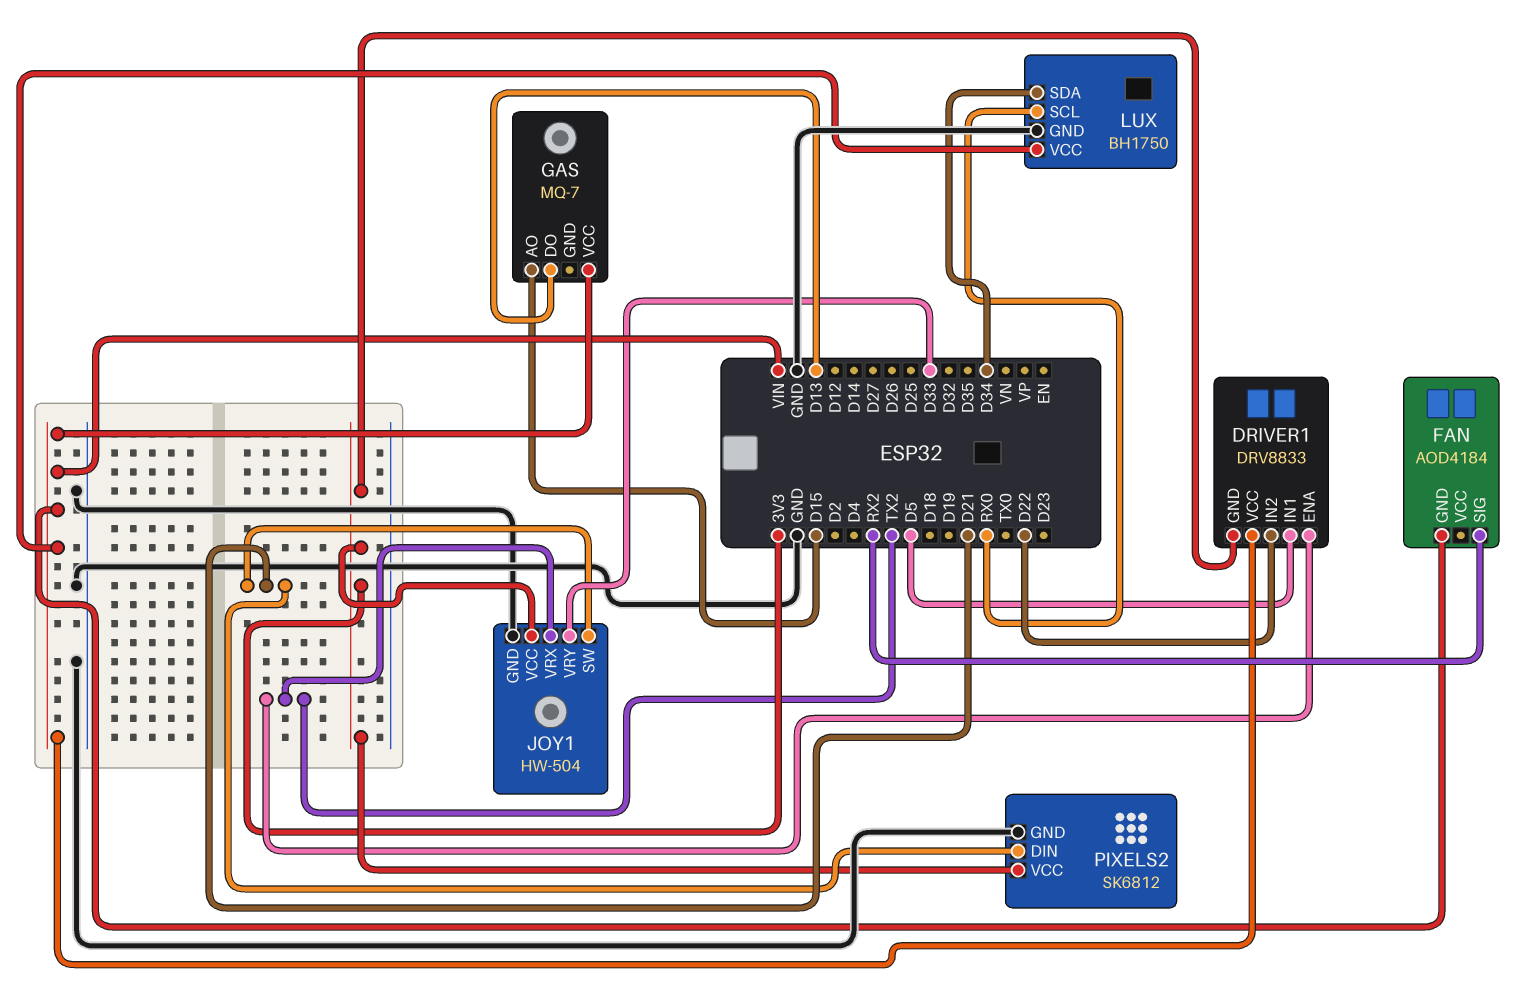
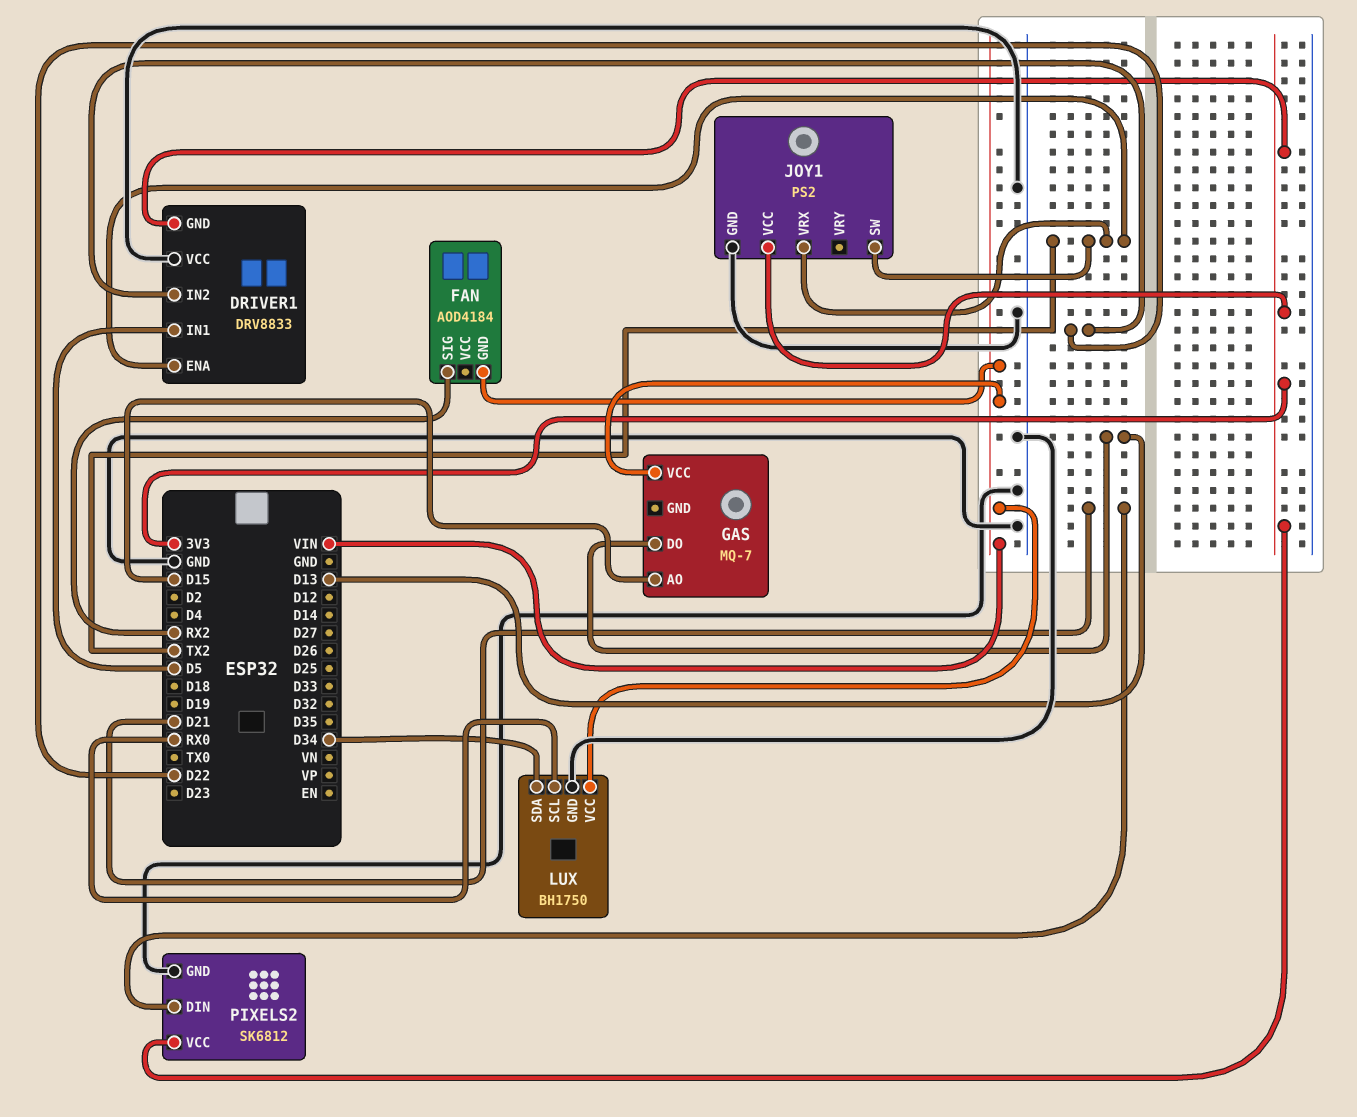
DRIVER1 pin VCC: VIN -> GND
JOY1: HW-504 -> PS2
JOY1 pin SW: D21 -> TX2
JOY1 pin VRY: D33 -> none

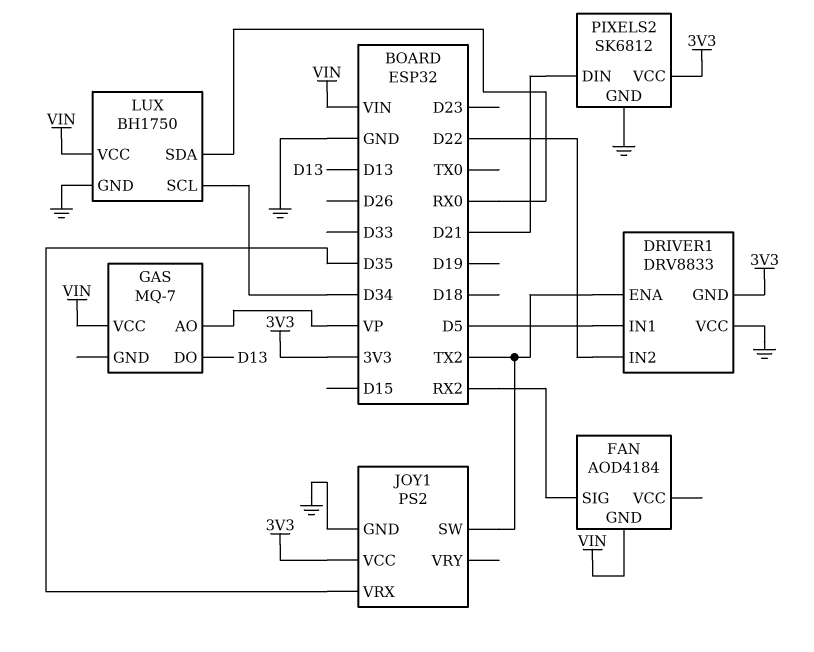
GAS pin AO: D15 -> VP
JOY1 pin VRX: TX2 -> D35
LUX pin SCL: RX0 -> D34
LUX pin SDA: D34 -> RX0

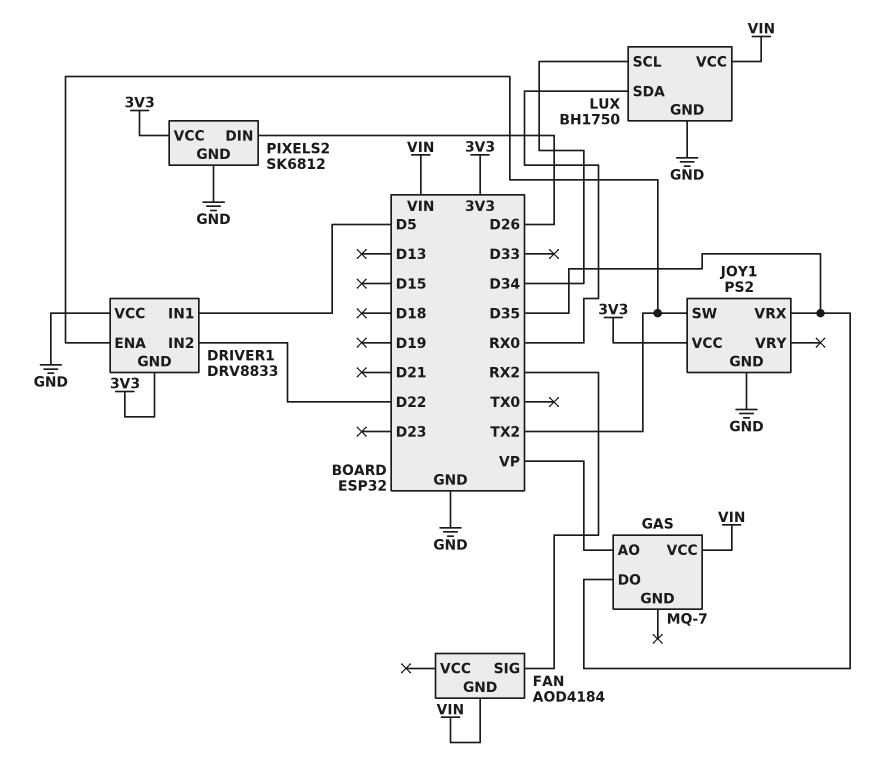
GAS pin DO: D13 -> D35
PIXELS2 pin DIN: D21 -> D26

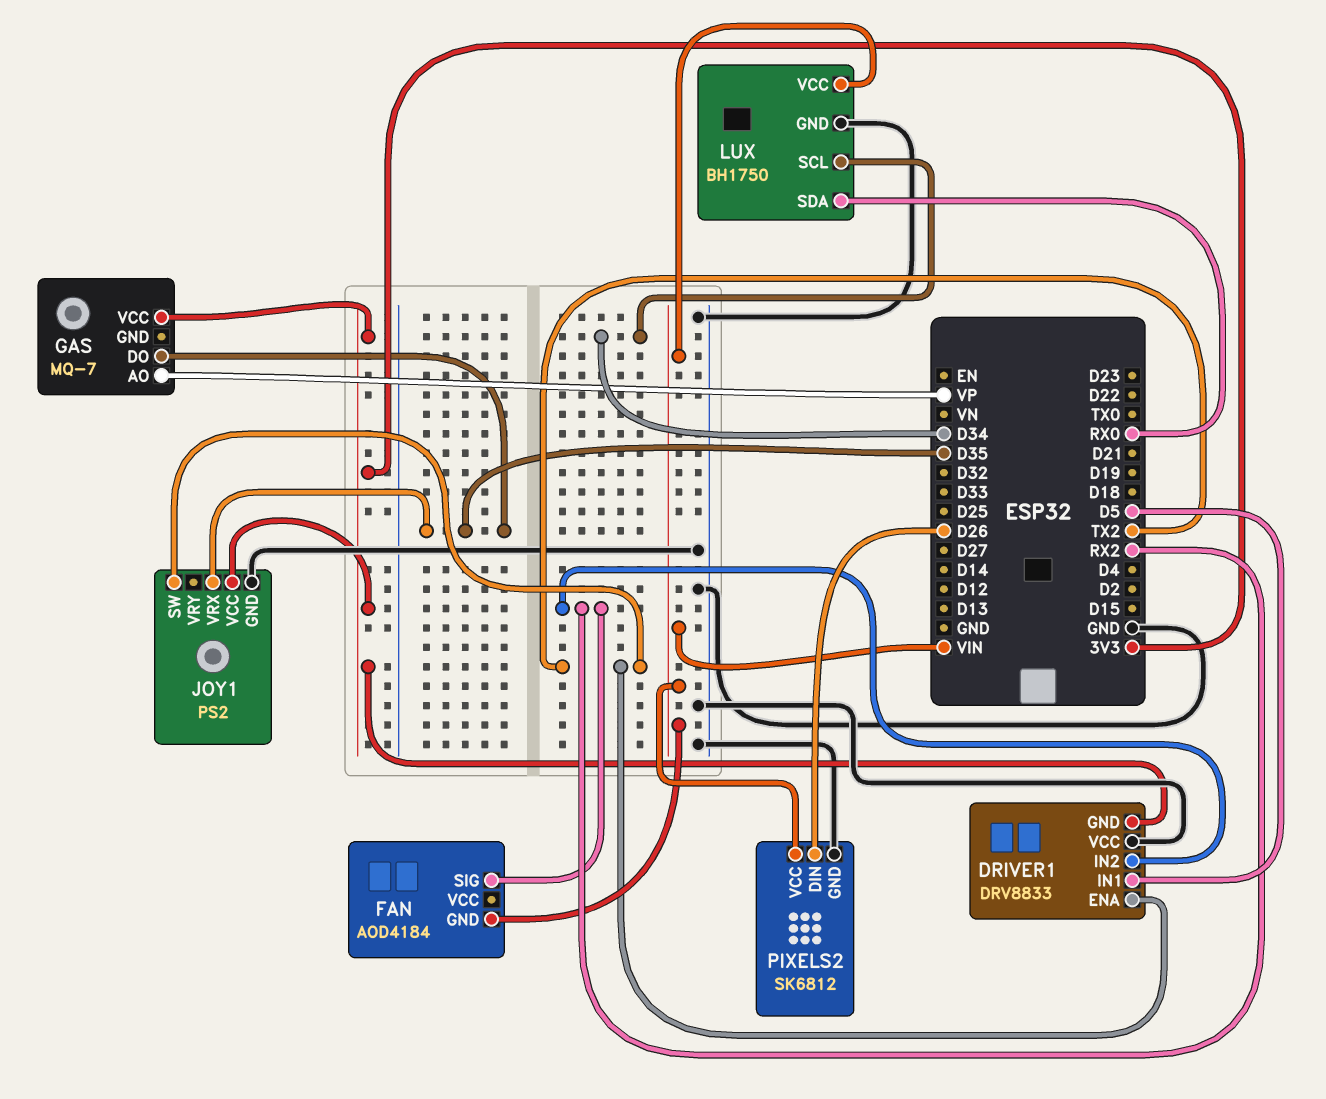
DRIVER1 pin IN2: D22 -> RX2
GAS pin VCC: VIN -> 3V3
PIXELS2 pin VCC: 3V3 -> VIN

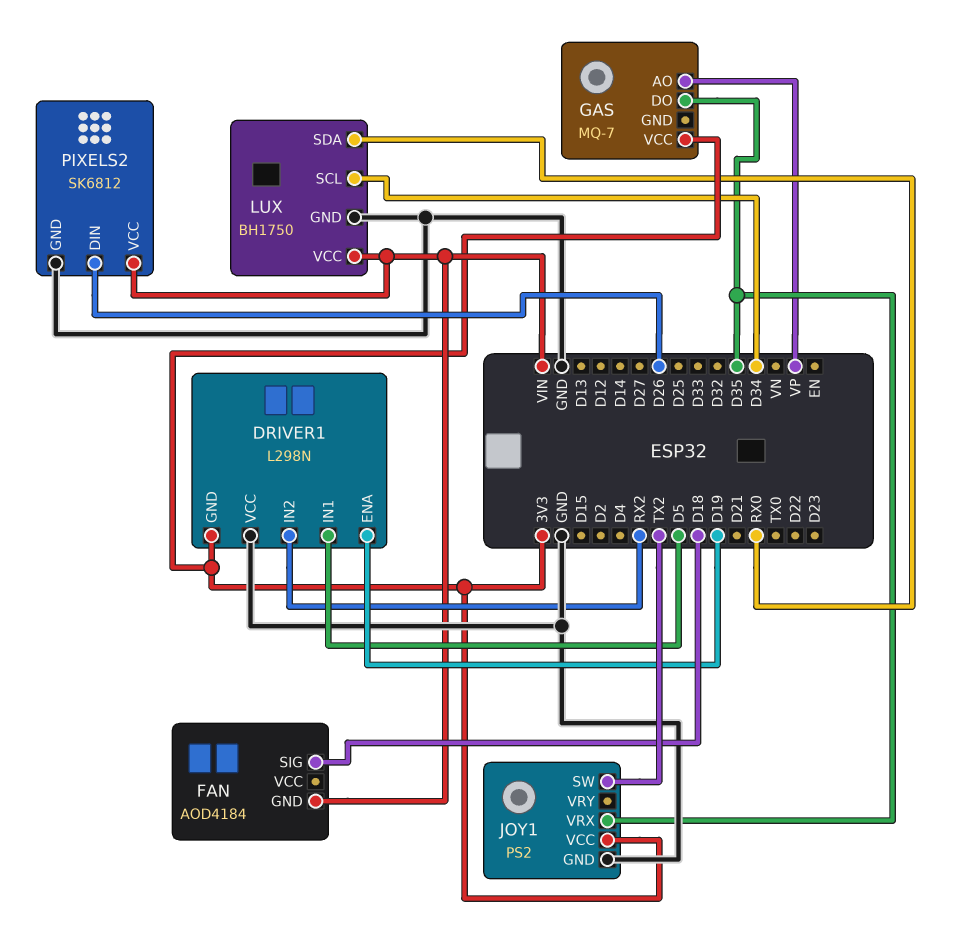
DRIVER1: DRV8833 -> L298N
DRIVER1 pin ENA: TX2 -> D19
FAN pin SIG: RX2 -> D18

